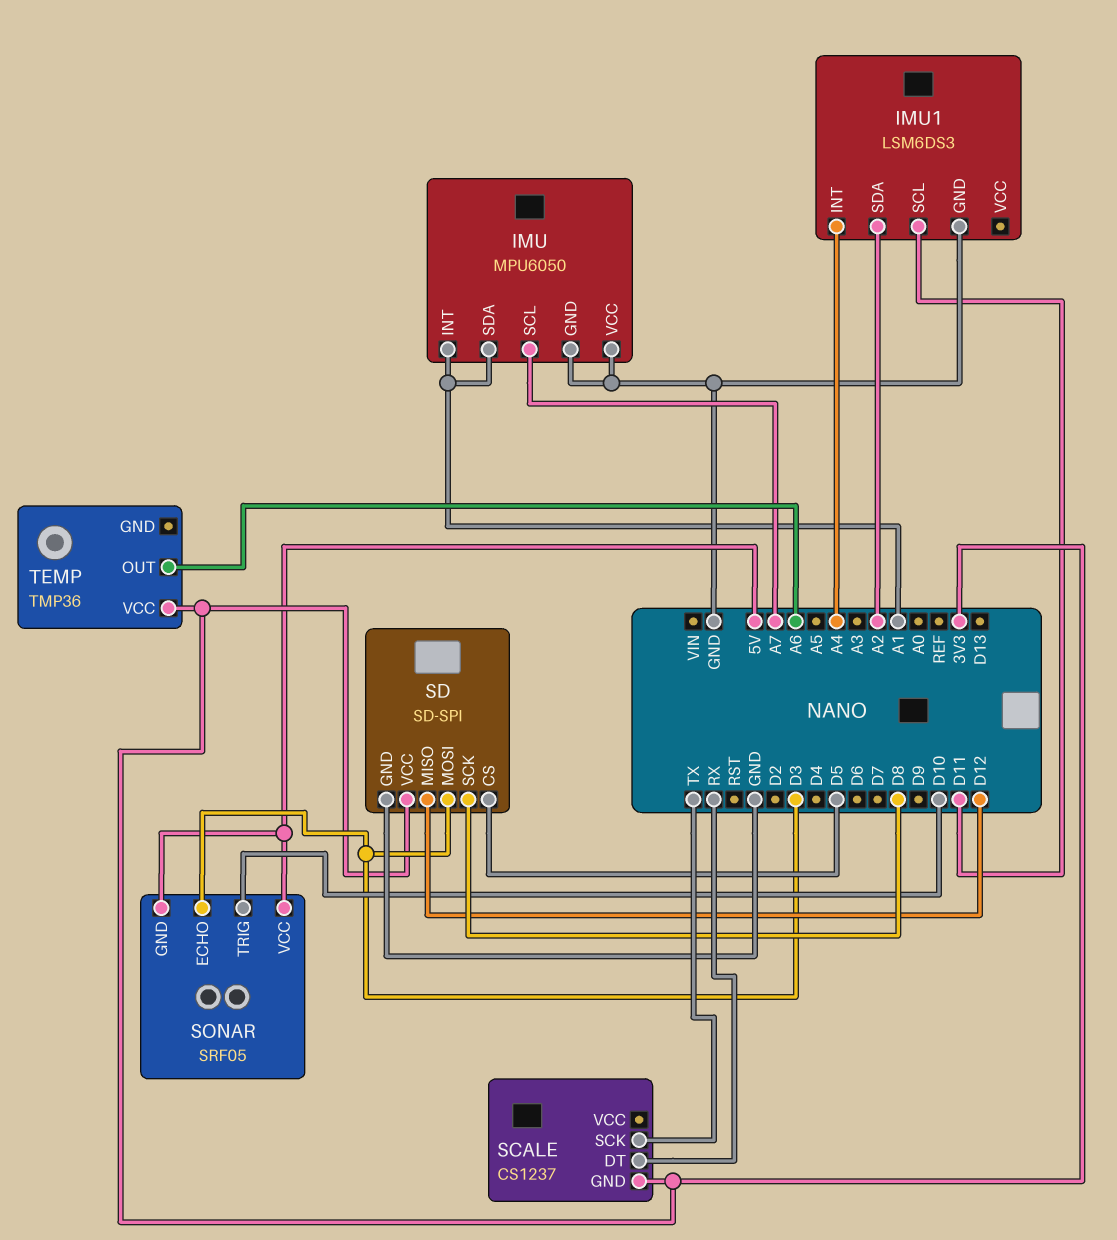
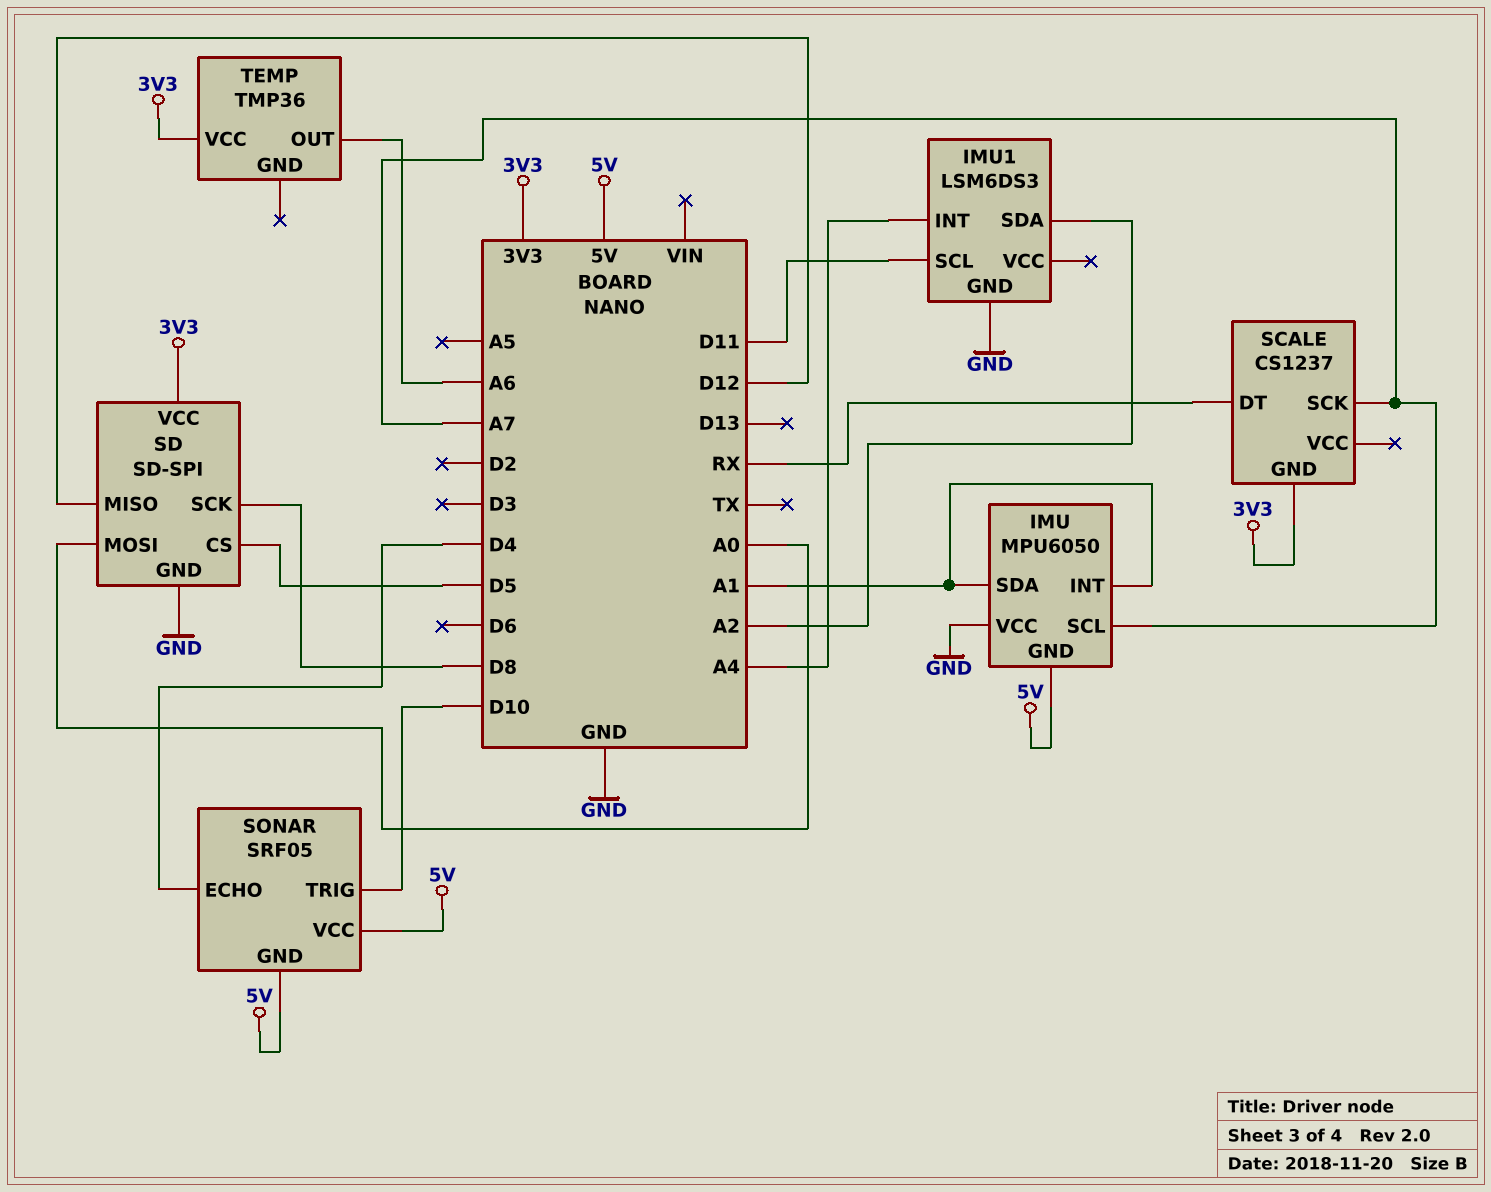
IMU pin GND: GND -> 5V
SCALE pin SCK: TX -> A7
SD pin MOSI: D3 -> A0
SONAR pin ECHO: D3 -> D4

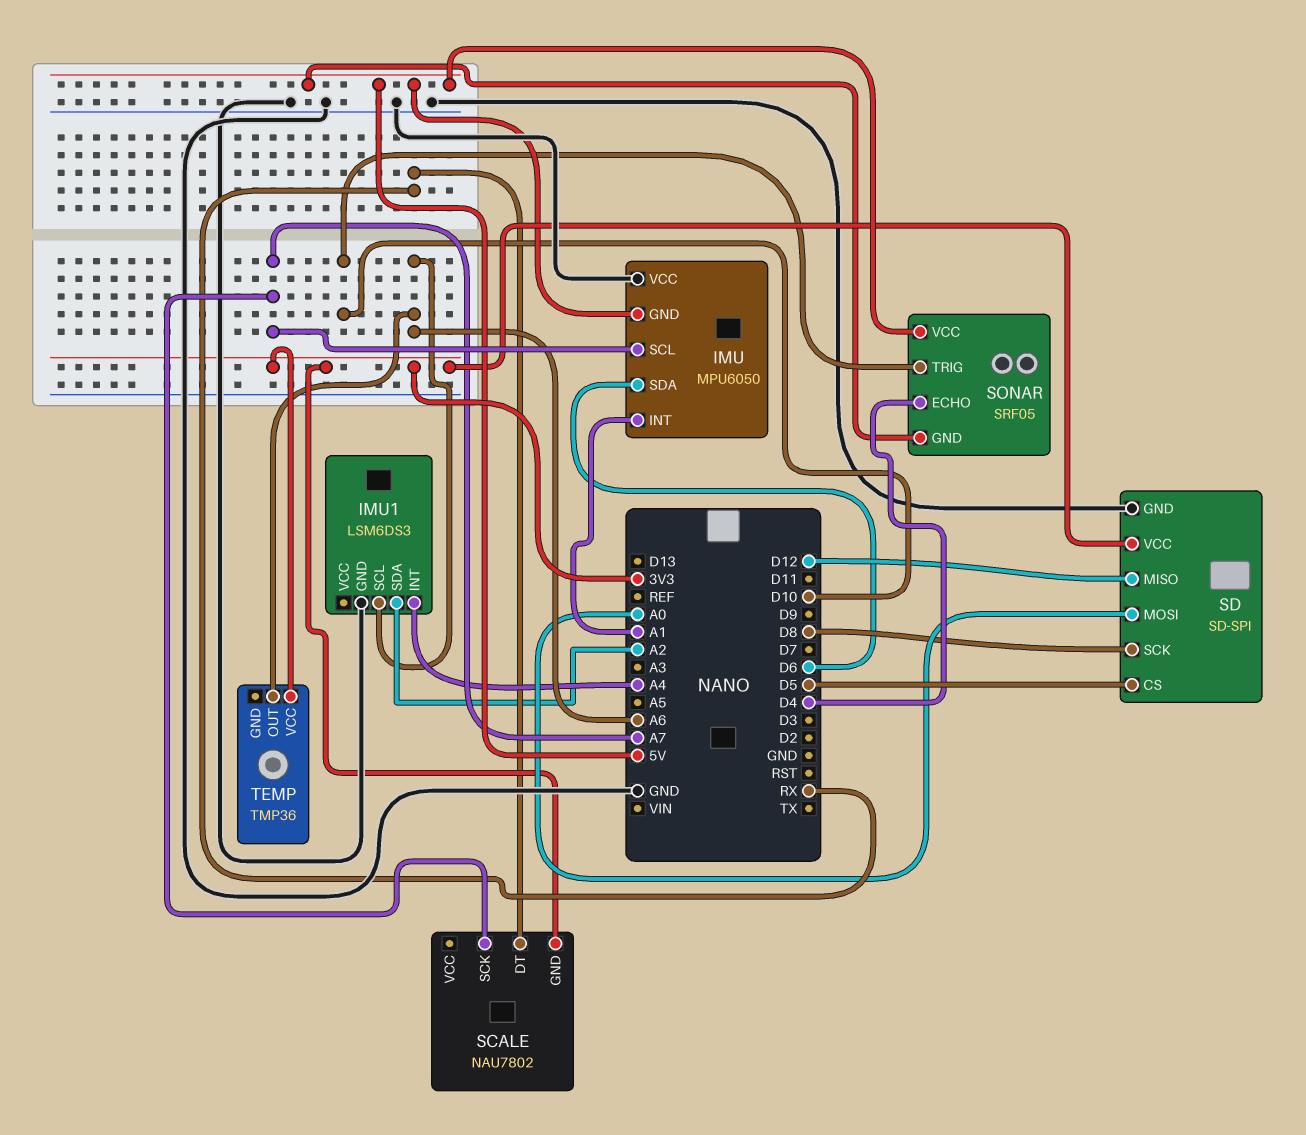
IMU pin SDA: A1 -> D6
IMU1 pin SCL: D11 -> A6
SCALE: CS1237 -> NAU7802

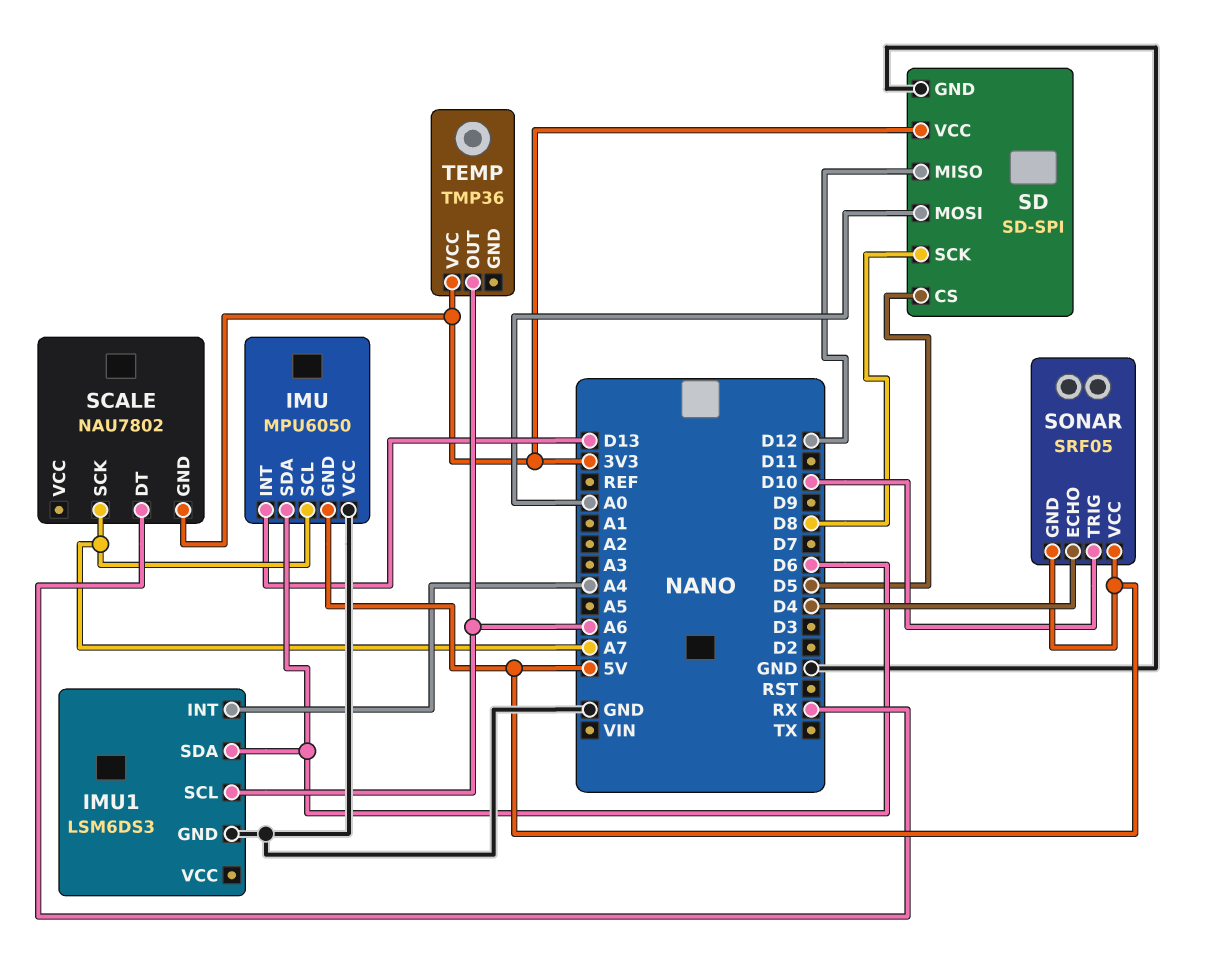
IMU pin INT: A1 -> D13
IMU1 pin SDA: A2 -> D6

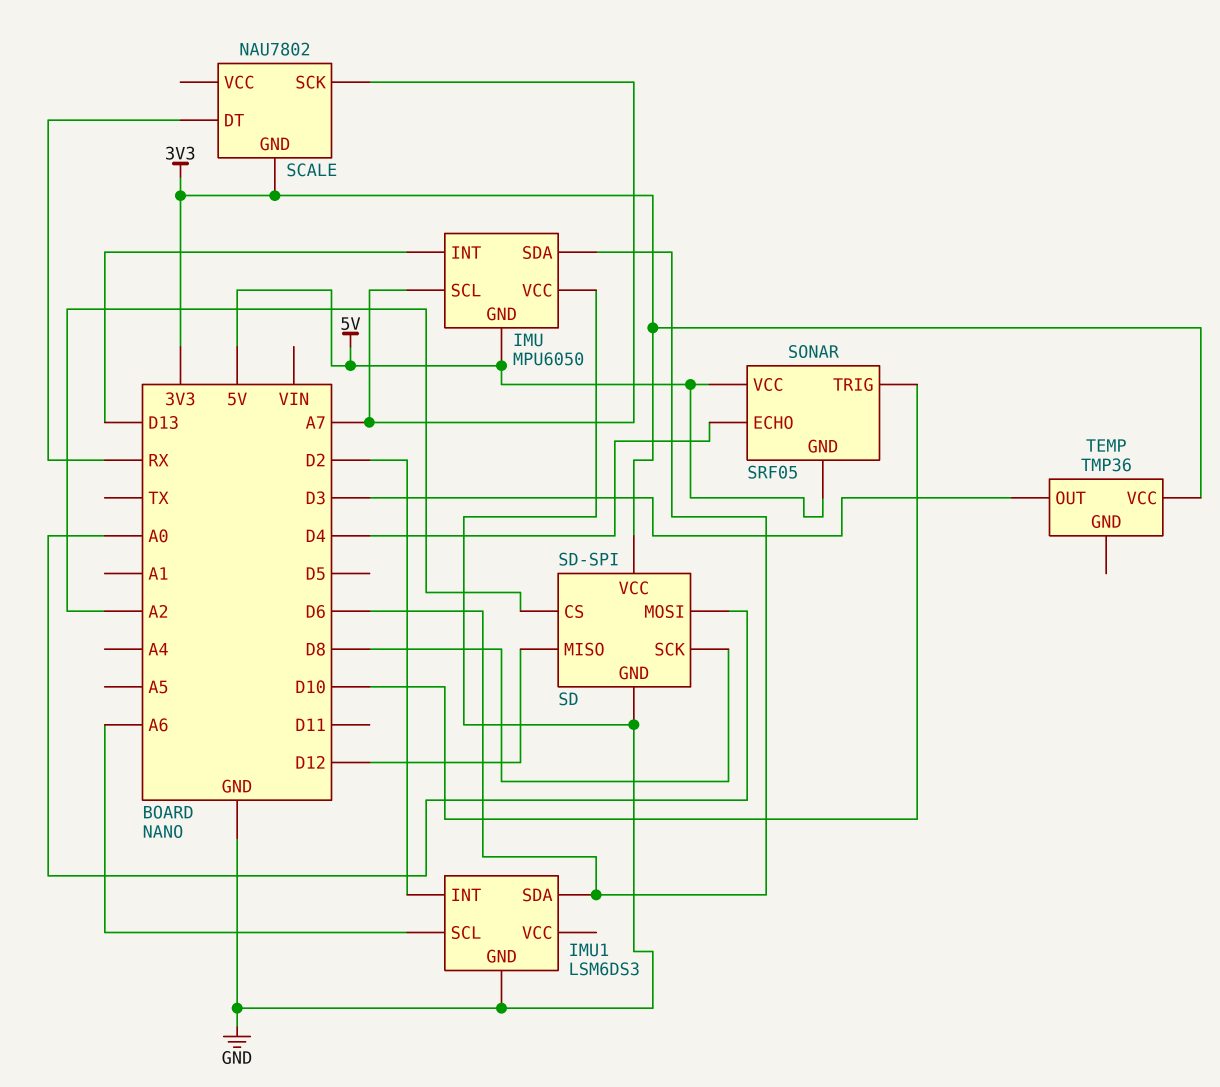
IMU1 pin INT: A4 -> D2
SD pin CS: D5 -> A2
TEMP pin OUT: A6 -> D3

